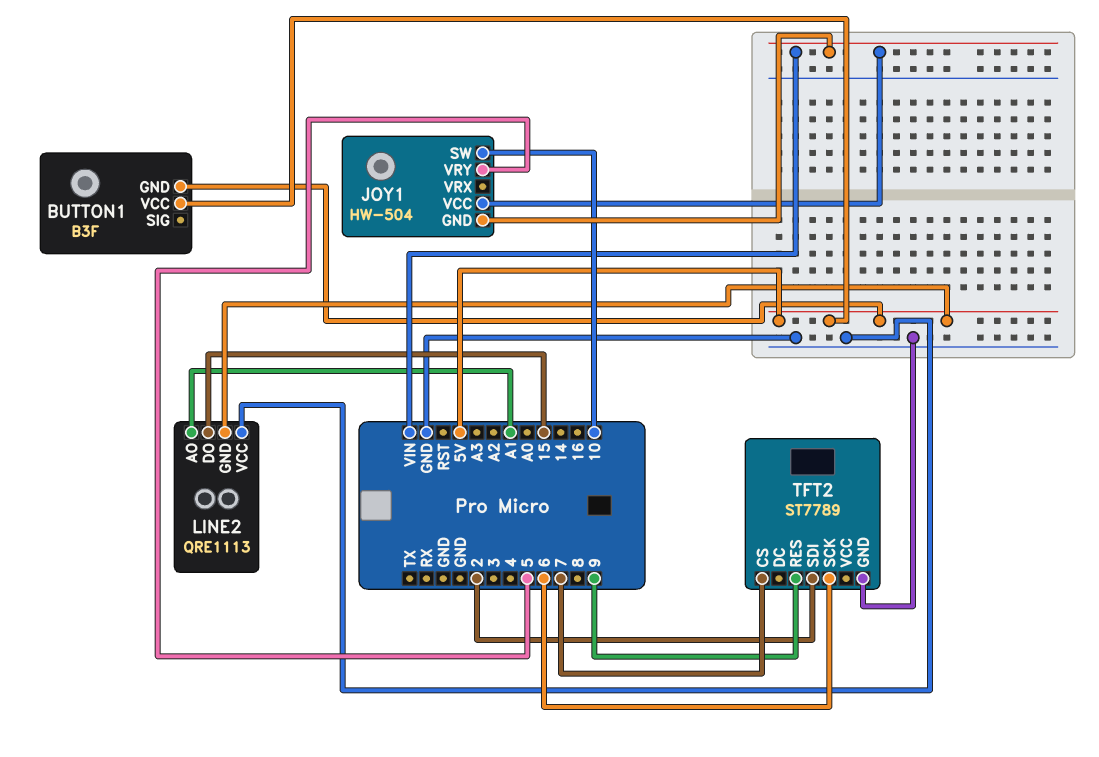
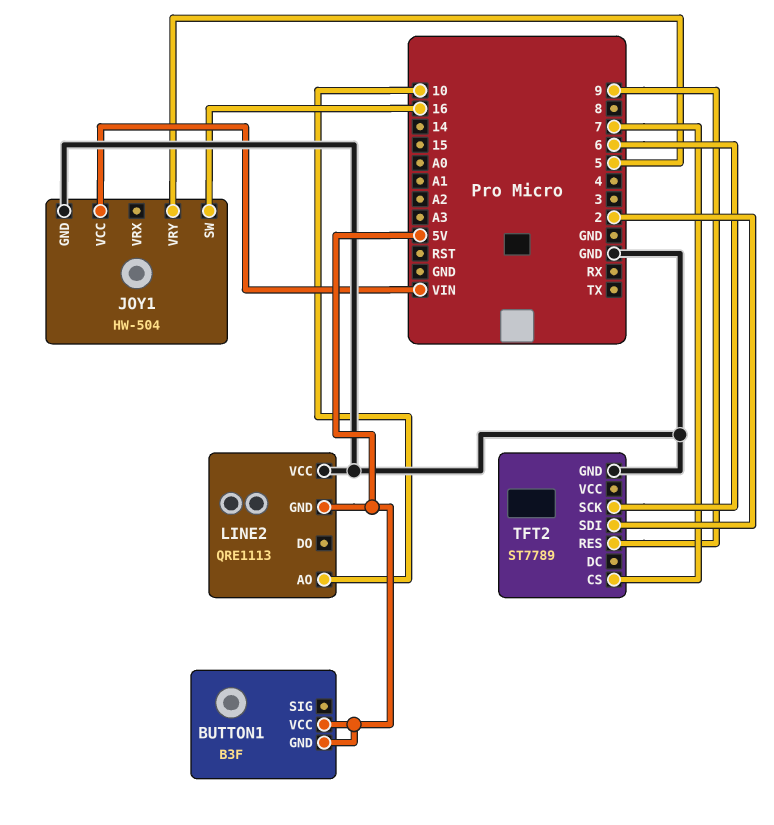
JOY1 pin GND: VIN -> GND
JOY1 pin SW: 10 -> 16
LINE2 pin AO: A1 -> 10
LINE2 pin DO: 15 -> none

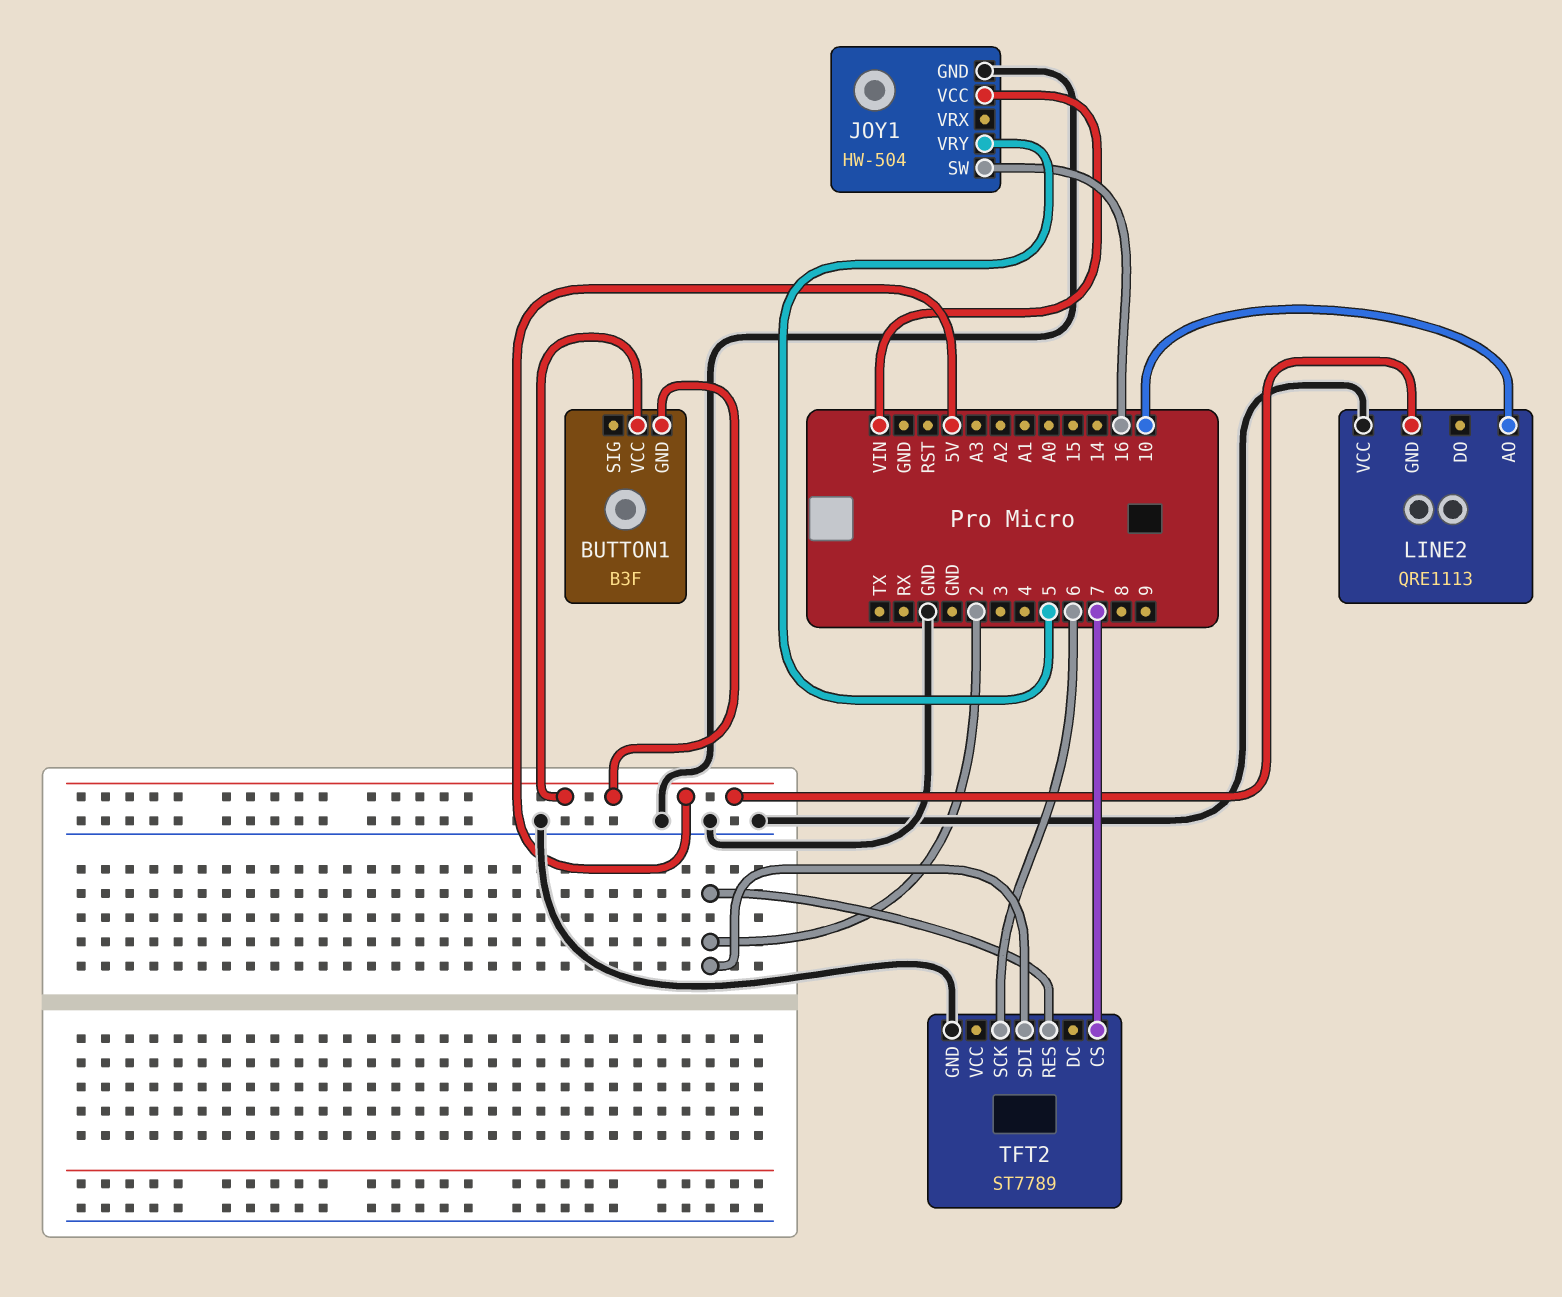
TFT2 pin RES: 9 -> 2

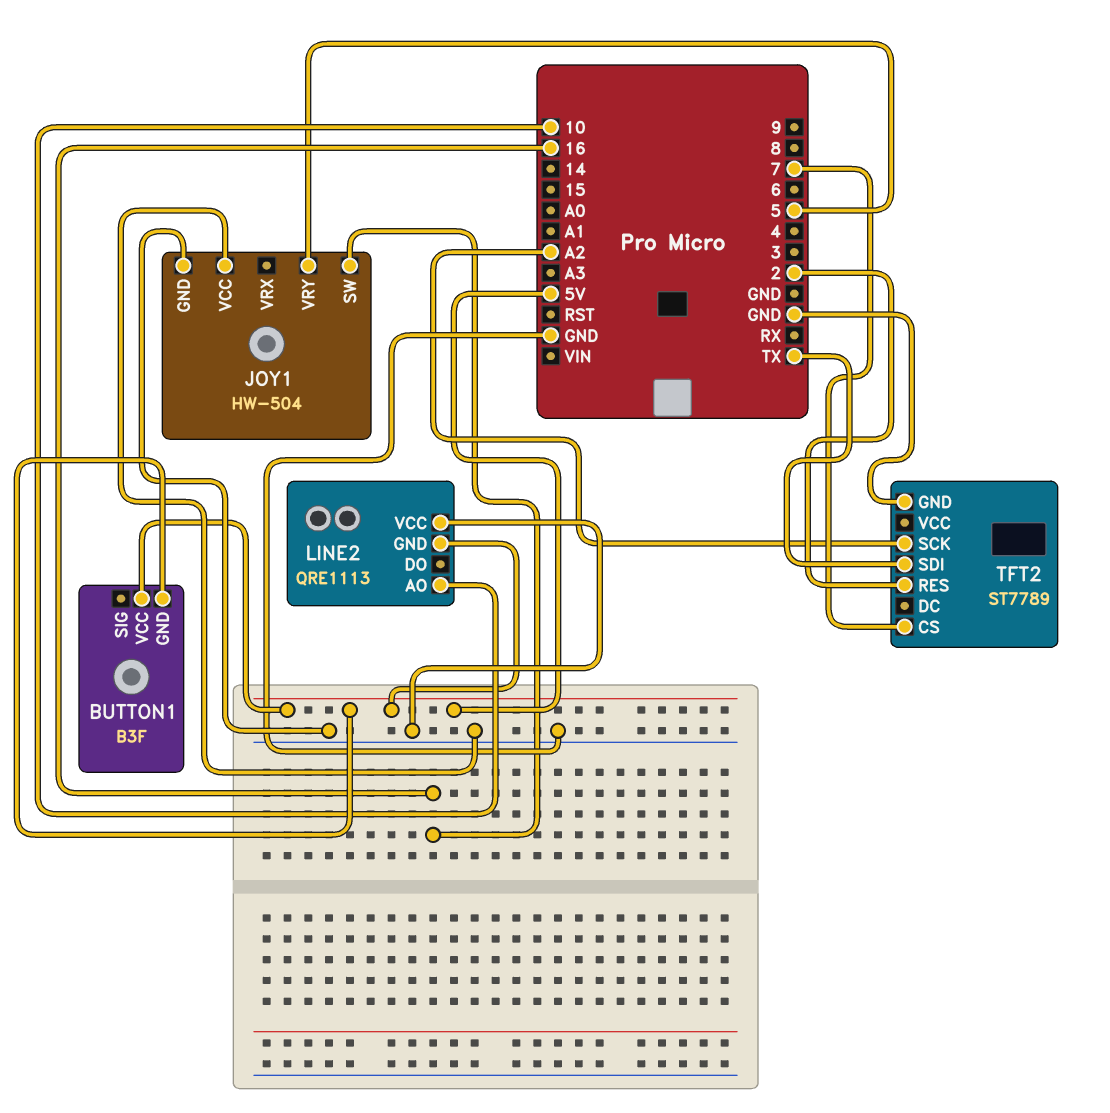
JOY1 pin VCC: VIN -> GND
TFT2 pin SCK: 6 -> A2
TFT2 pin SDI: 2 -> TX

